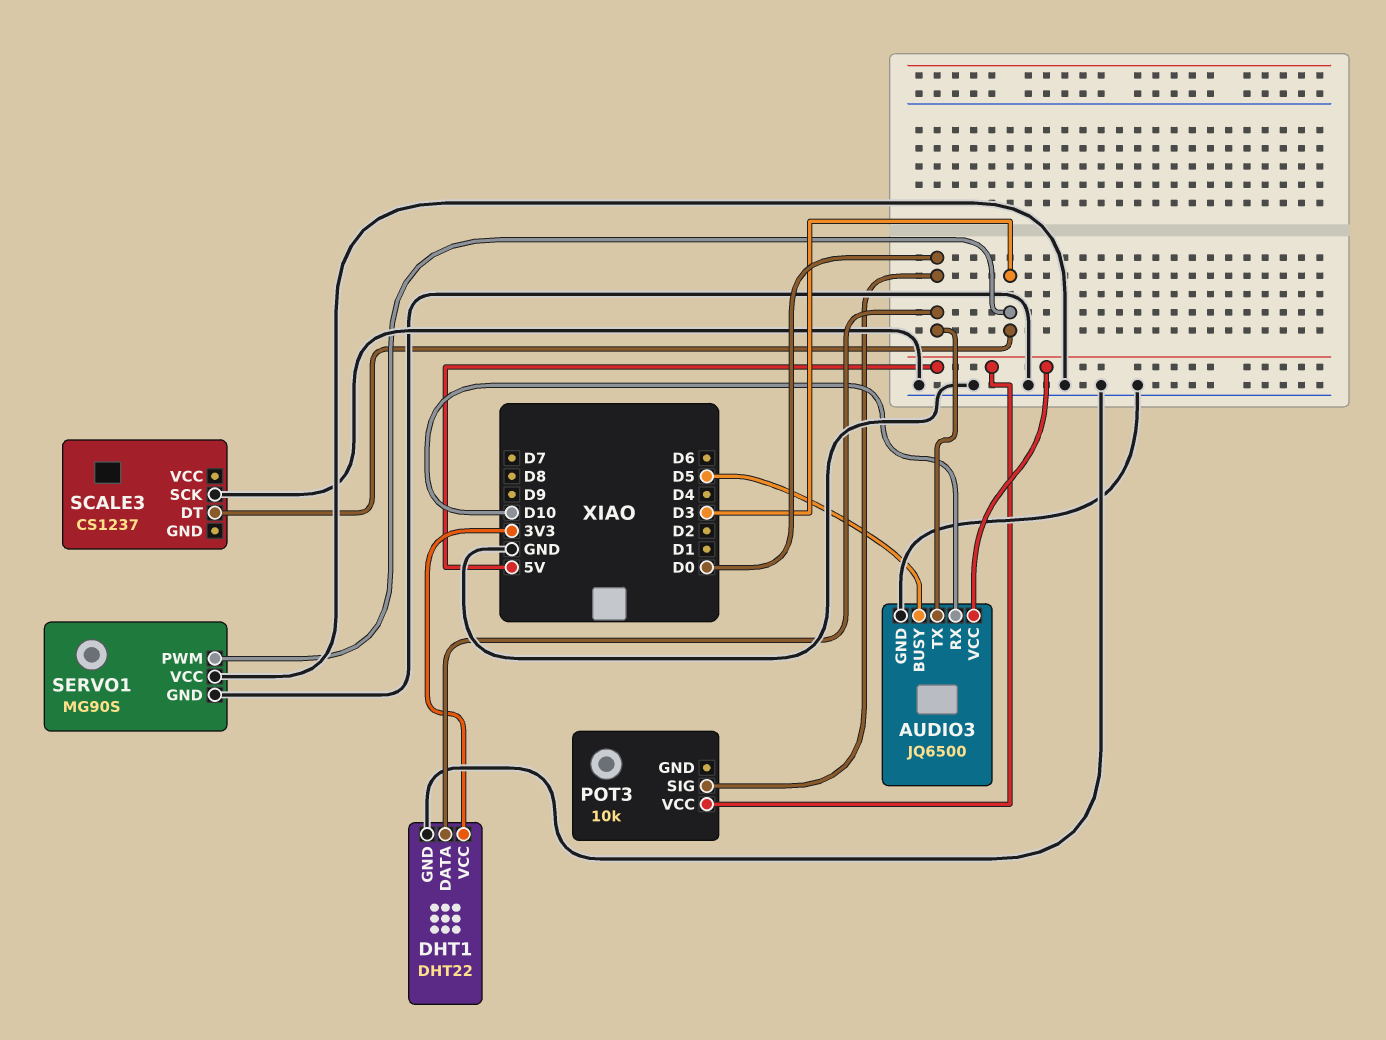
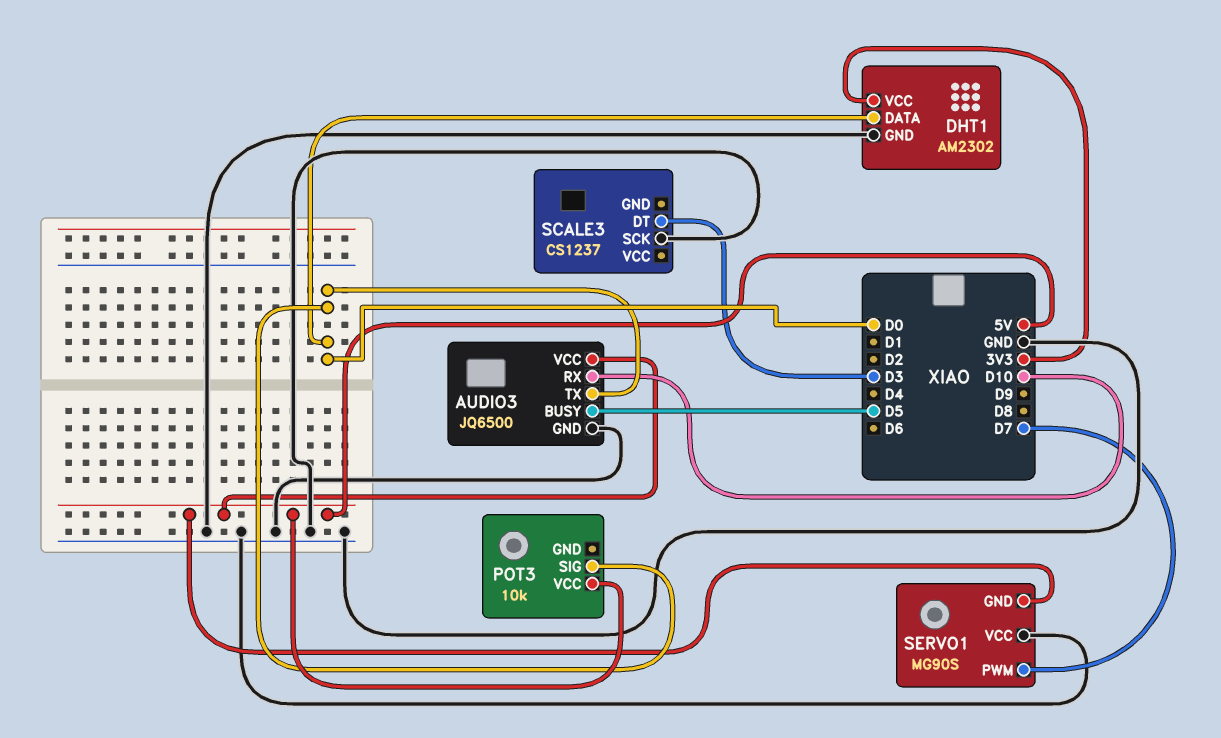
DHT1: DHT22 -> AM2302
SERVO1 pin GND: GND -> 5V
SERVO1 pin PWM: D3 -> D7

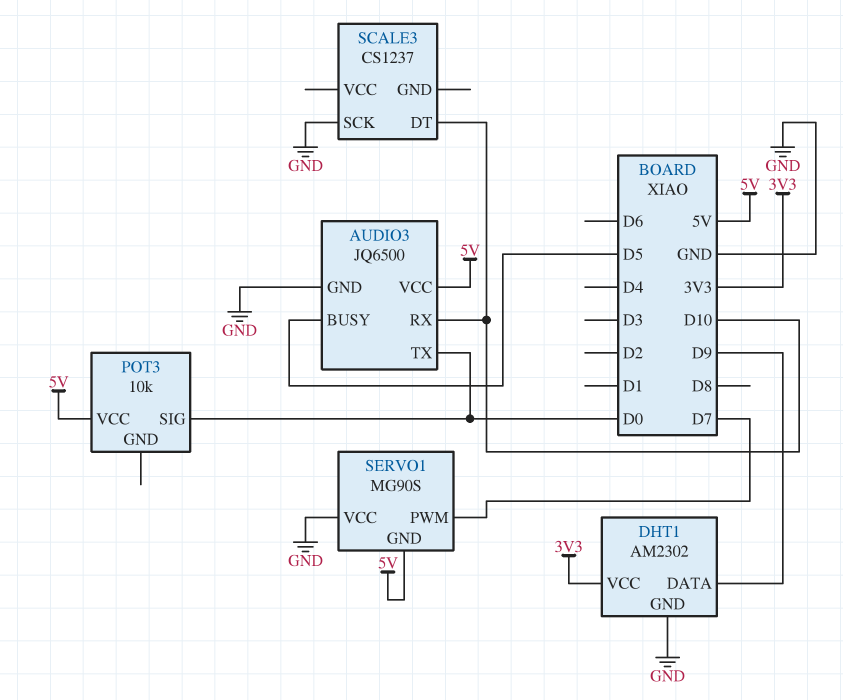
DHT1 pin DATA: D0 -> D9
SCALE3 pin DT: D3 -> D10

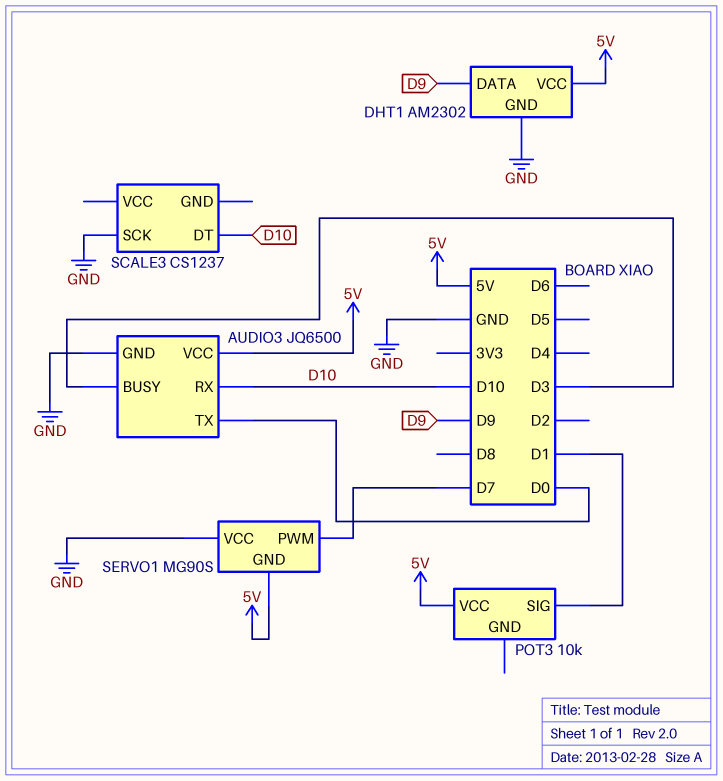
AUDIO3 pin BUSY: D5 -> D3
DHT1 pin VCC: 3V3 -> 5V
POT3 pin SIG: D0 -> D1

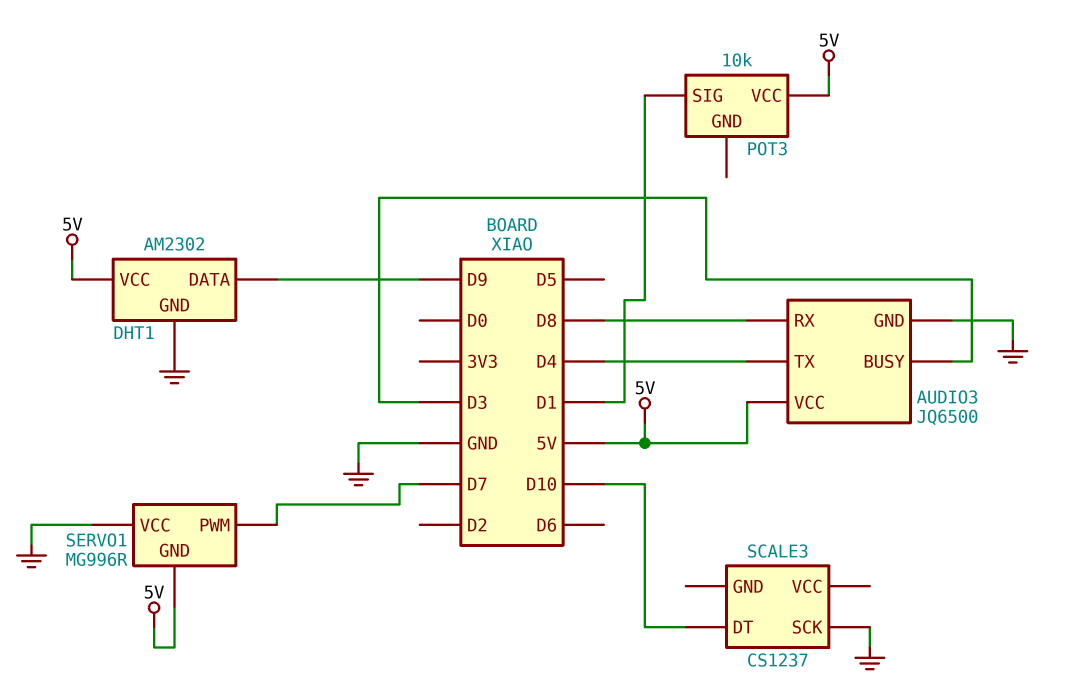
AUDIO3 pin RX: D10 -> D8
AUDIO3 pin TX: D0 -> D4
SERVO1: MG90S -> MG996R

